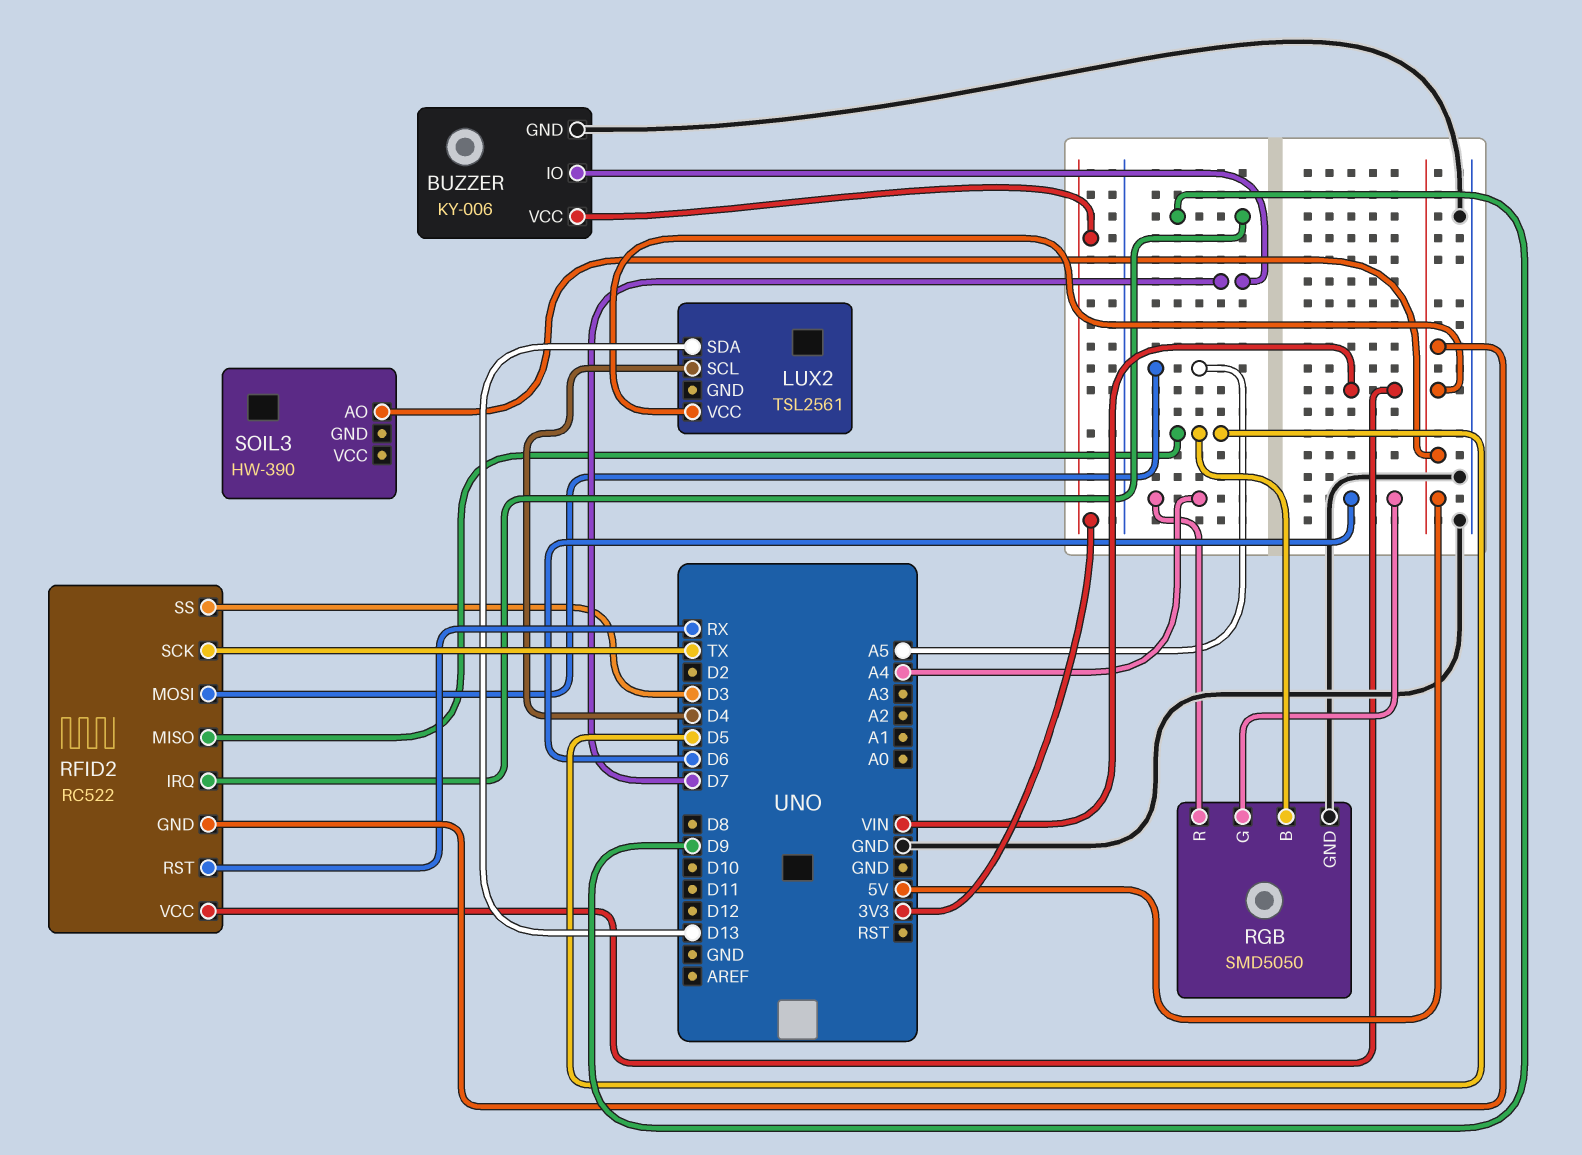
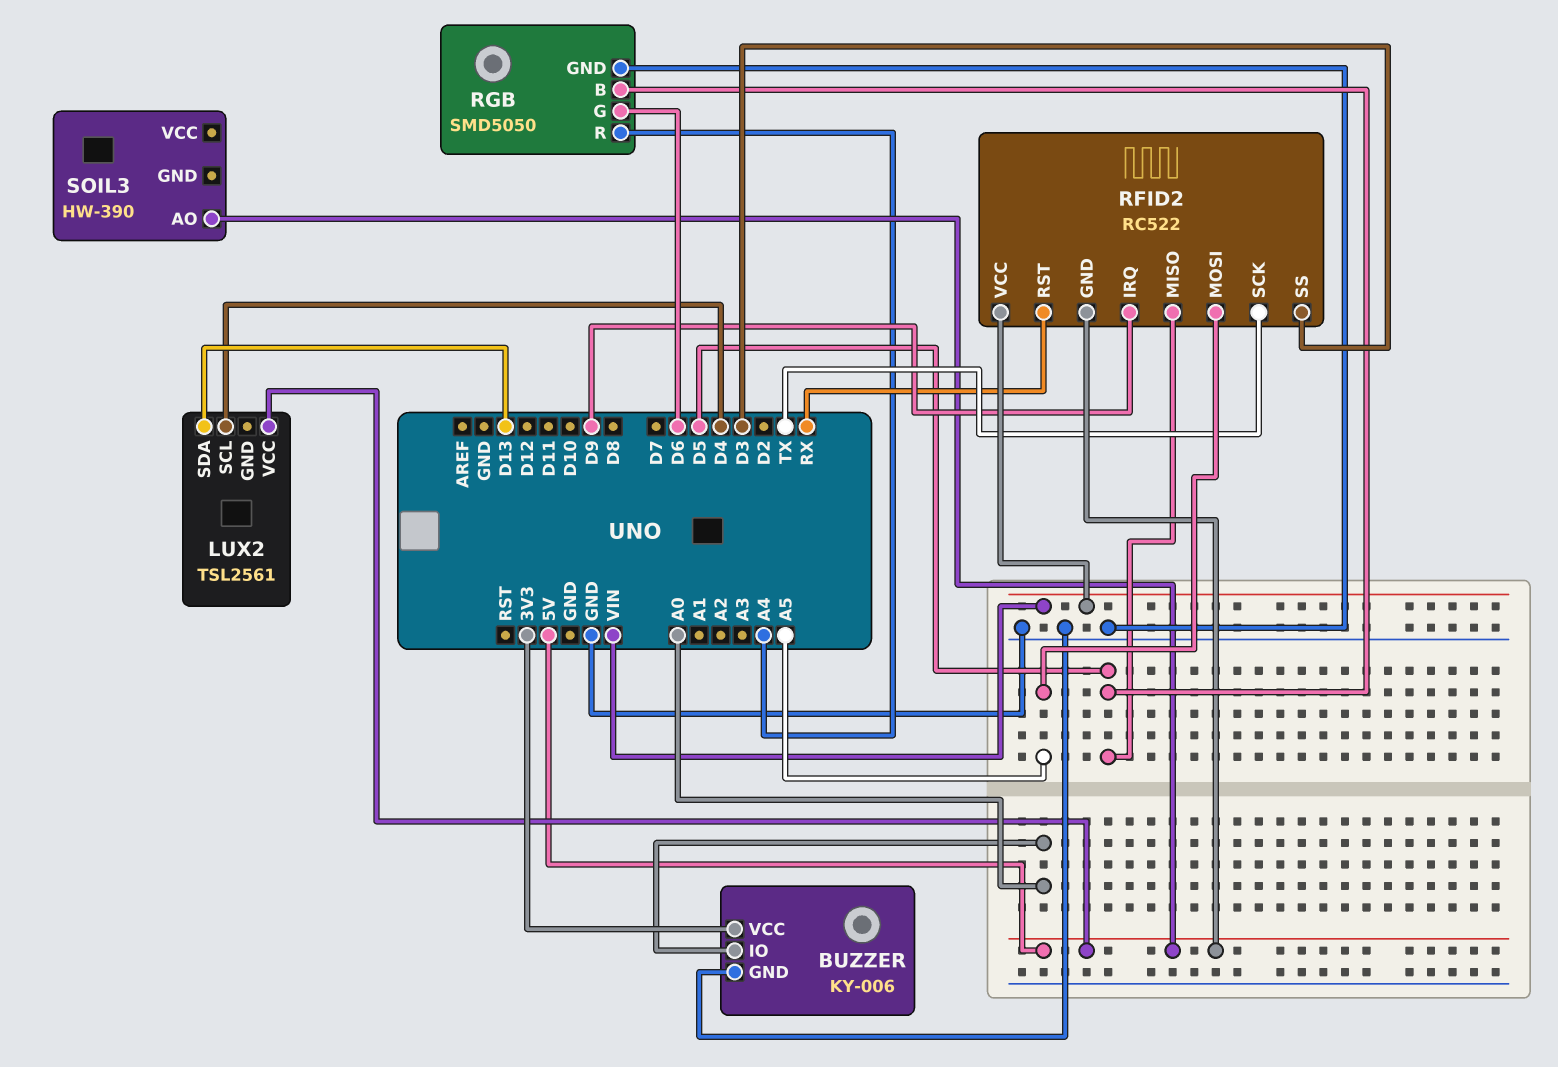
BUZZER pin IO: D7 -> A0

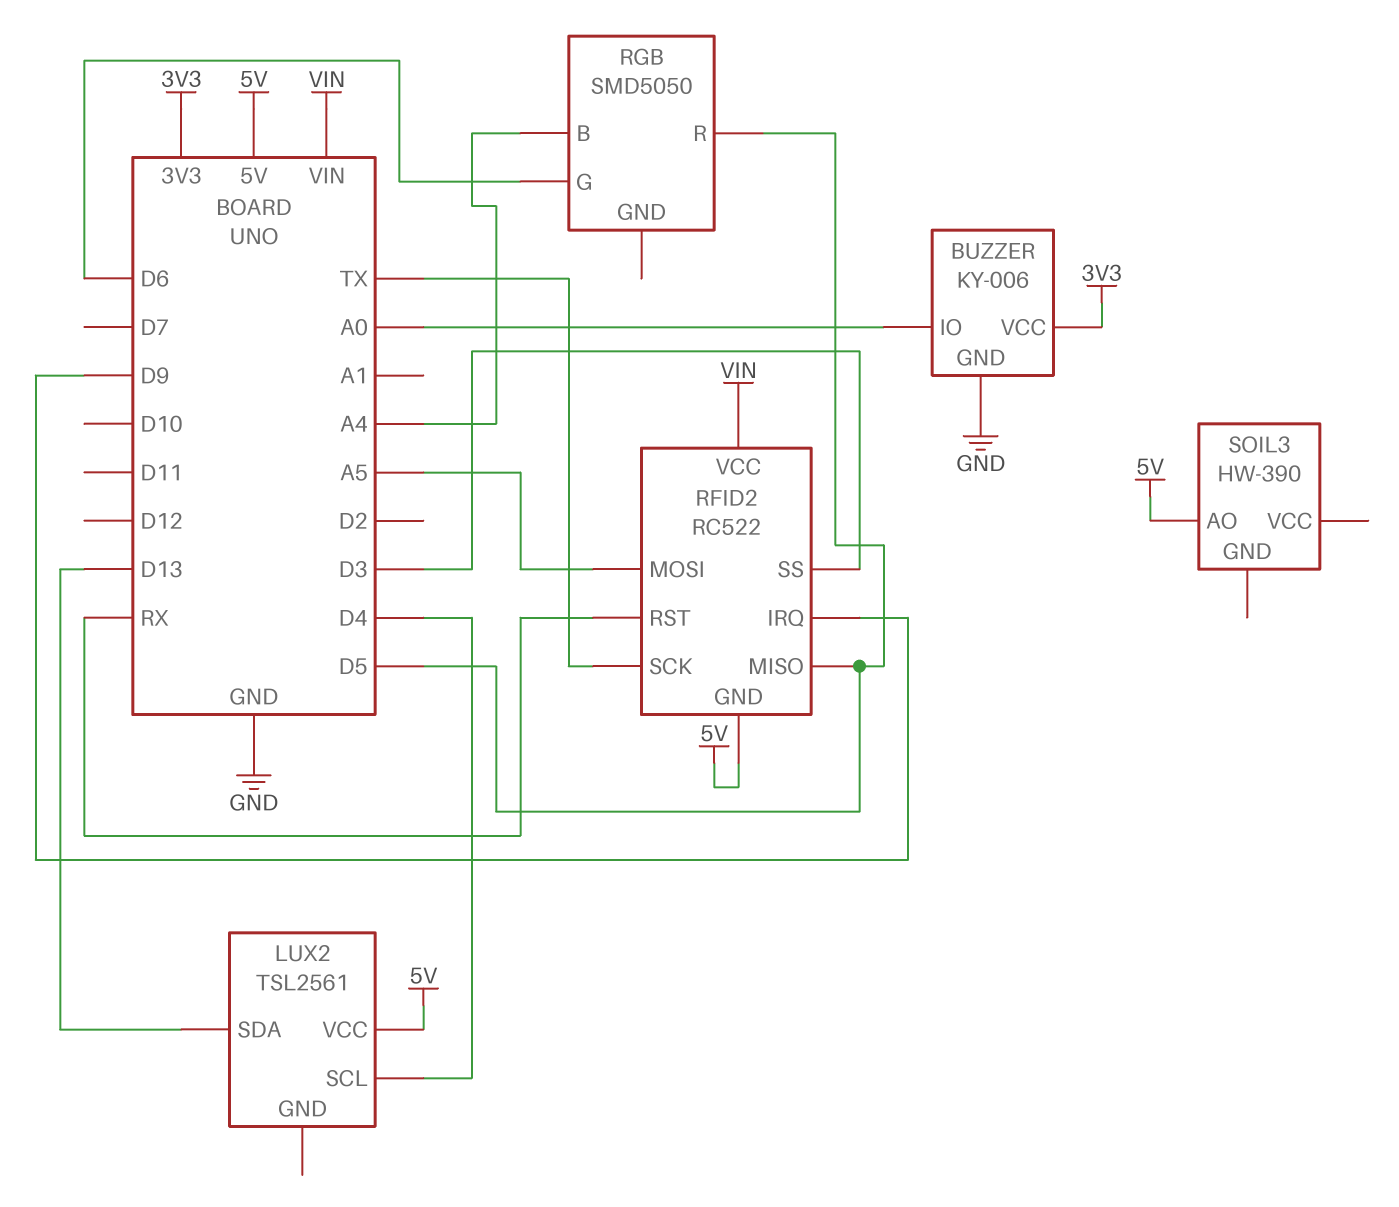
RGB pin B: D5 -> A4
RGB pin GND: GND -> none
RGB pin R: A4 -> D5

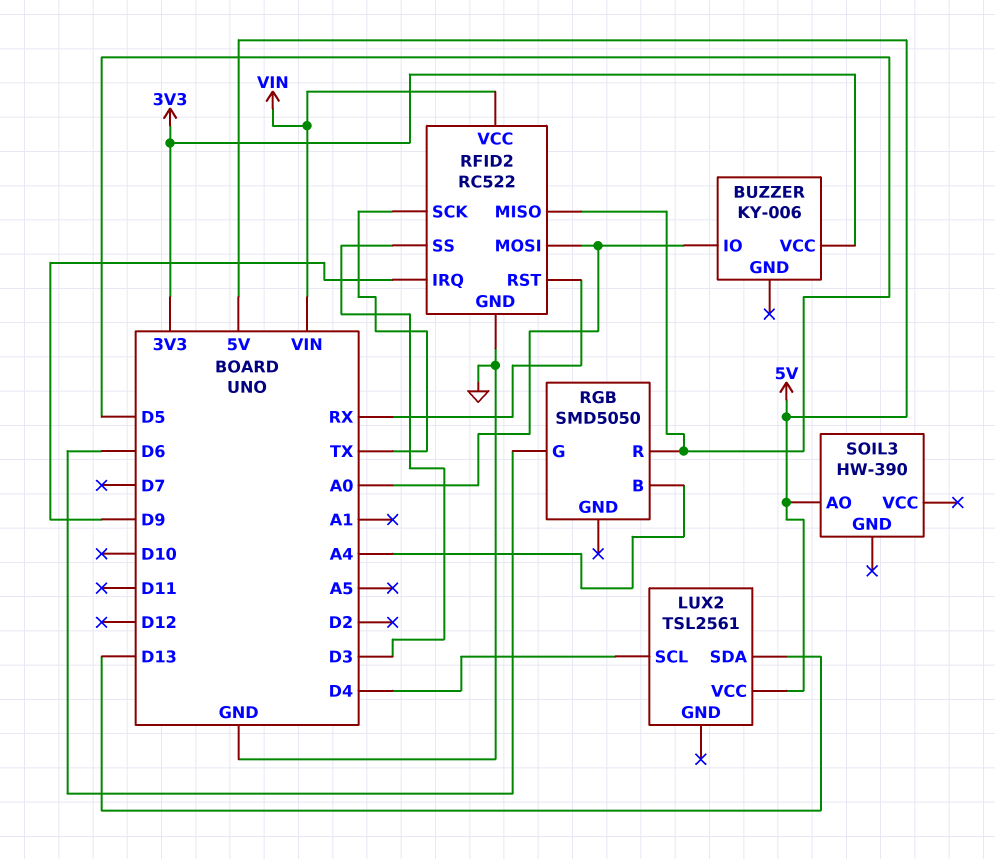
BUZZER pin GND: GND -> none
RFID2 pin GND: 5V -> GND
RFID2 pin MOSI: A5 -> A0

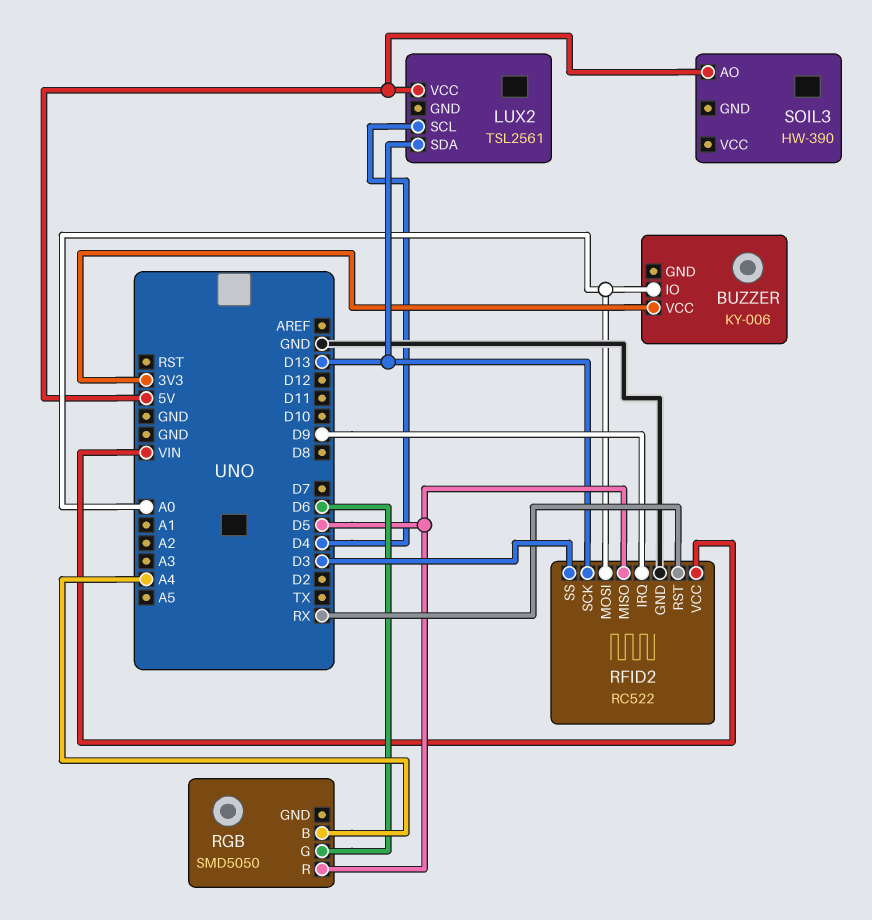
RFID2 pin SCK: TX -> D13

